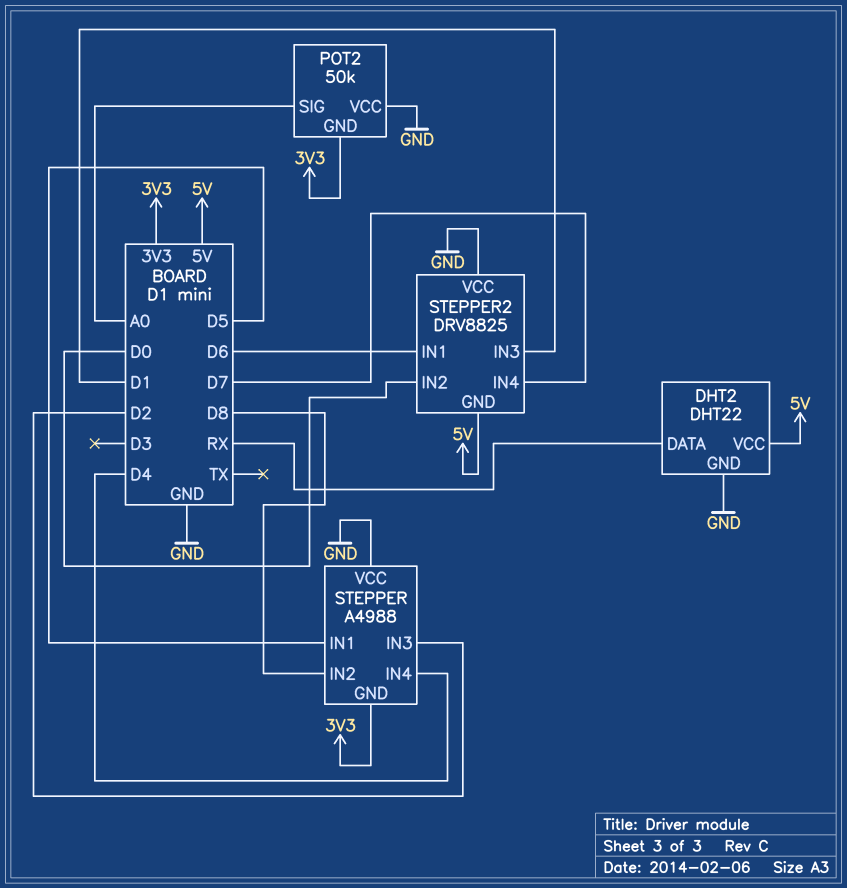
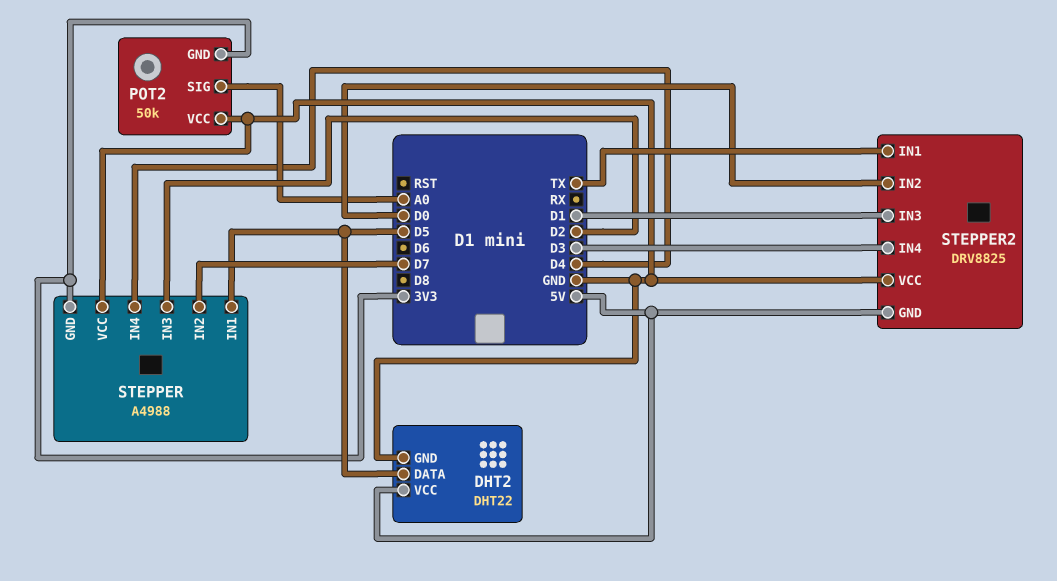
DHT2 pin DATA: RX -> D5
STEPPER pin IN2: D8 -> D7
STEPPER2 pin IN1: D6 -> TX
STEPPER2 pin IN4: D7 -> D3

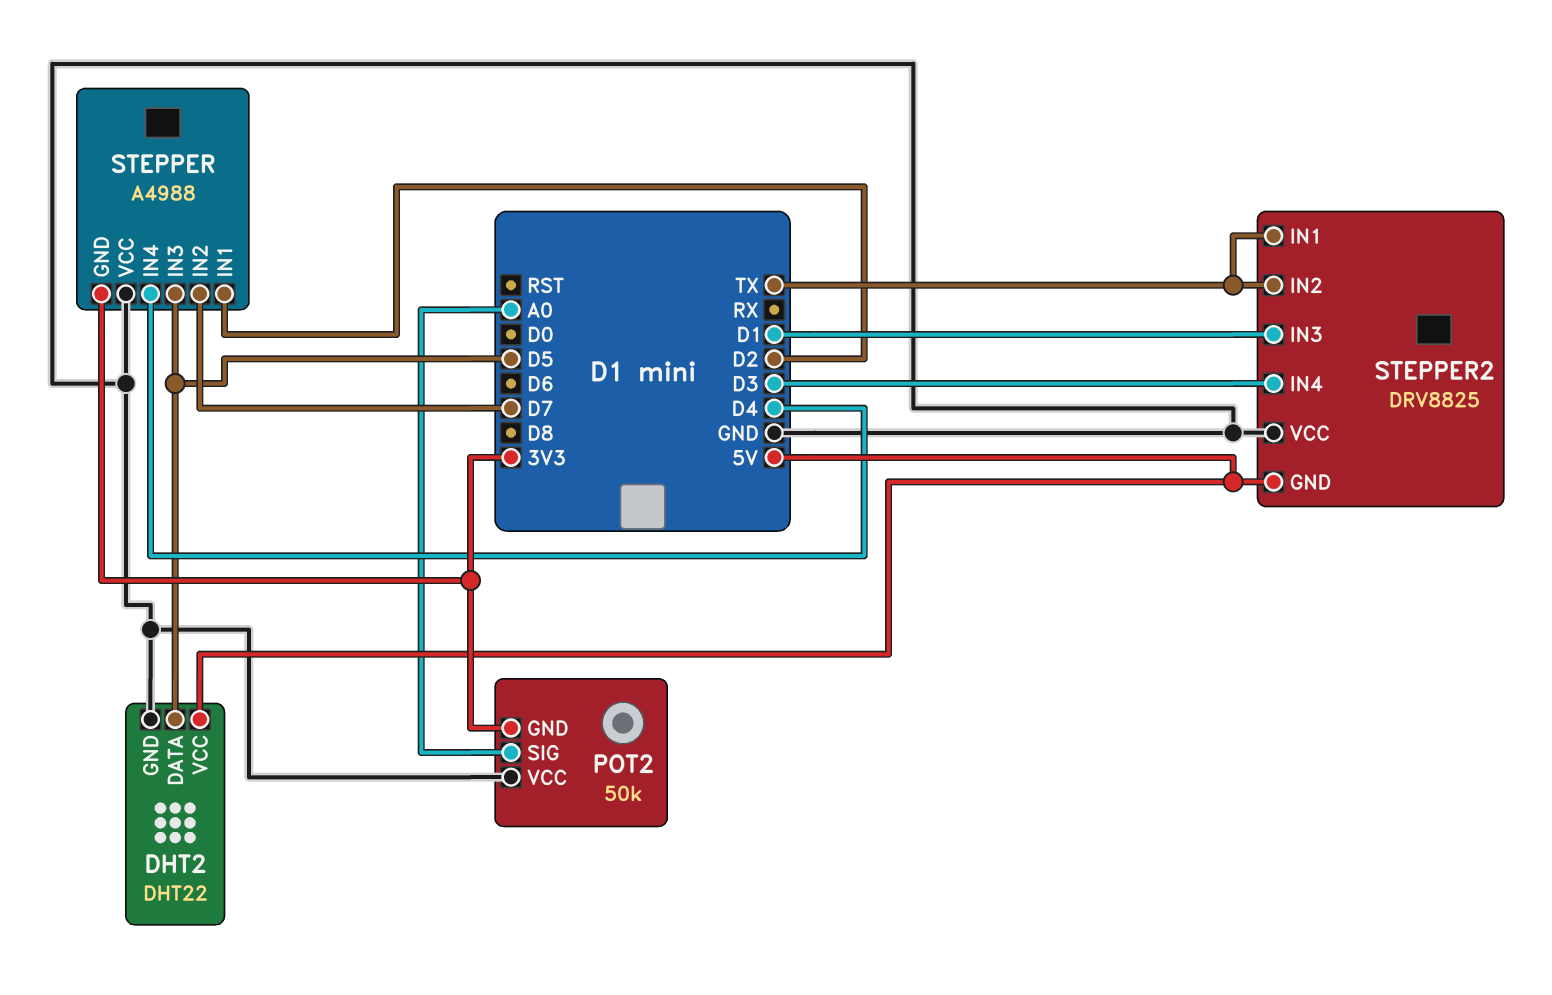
STEPPER pin IN1: D5 -> D2
STEPPER pin IN3: D2 -> D5
STEPPER2 pin IN2: D0 -> TX

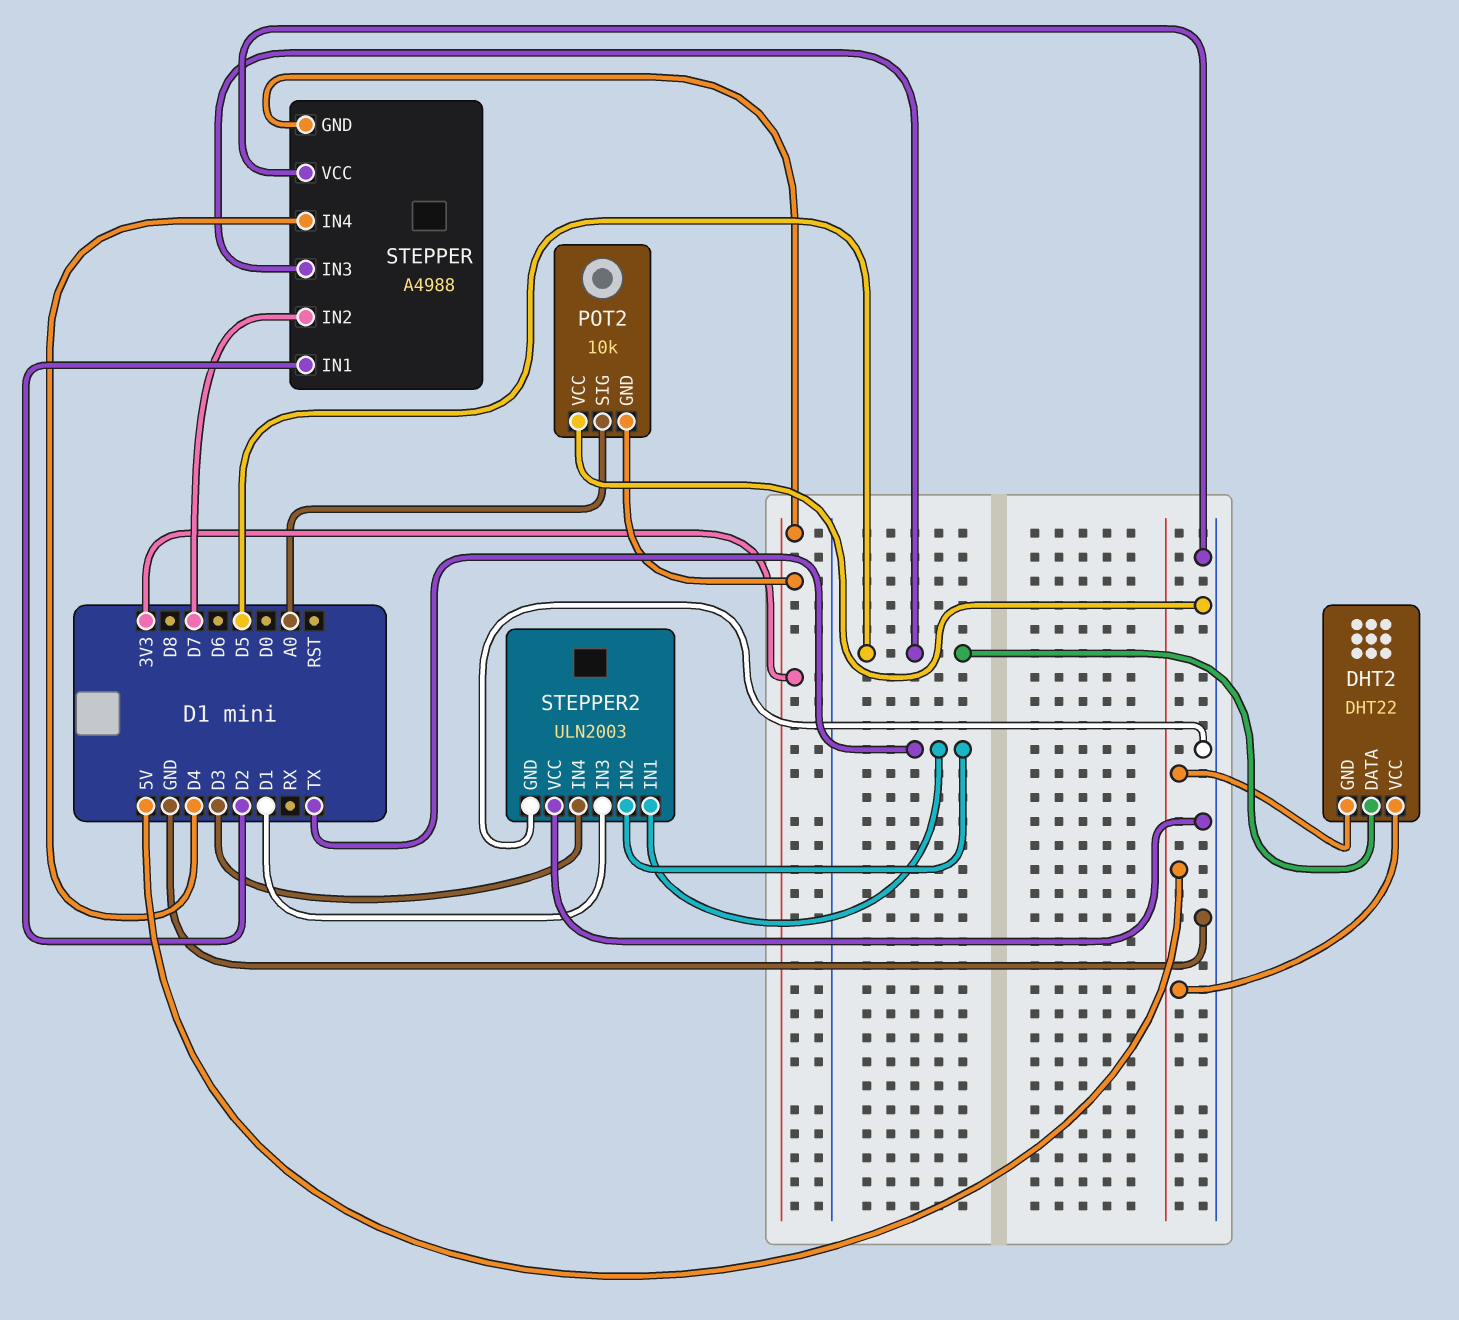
DHT2 pin GND: GND -> 5V
POT2: 50k -> 10k
STEPPER2: DRV8825 -> ULN2003
STEPPER2 pin GND: 5V -> GND

